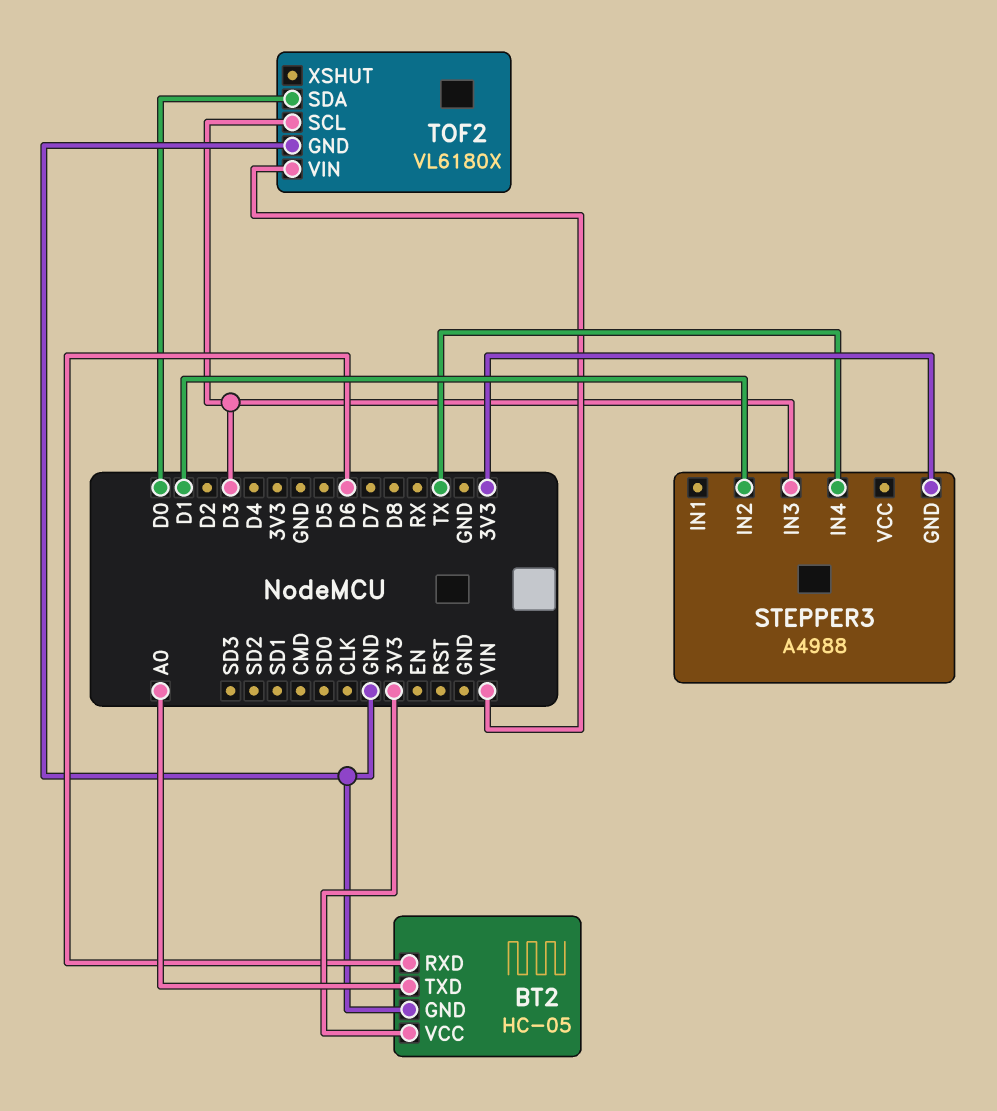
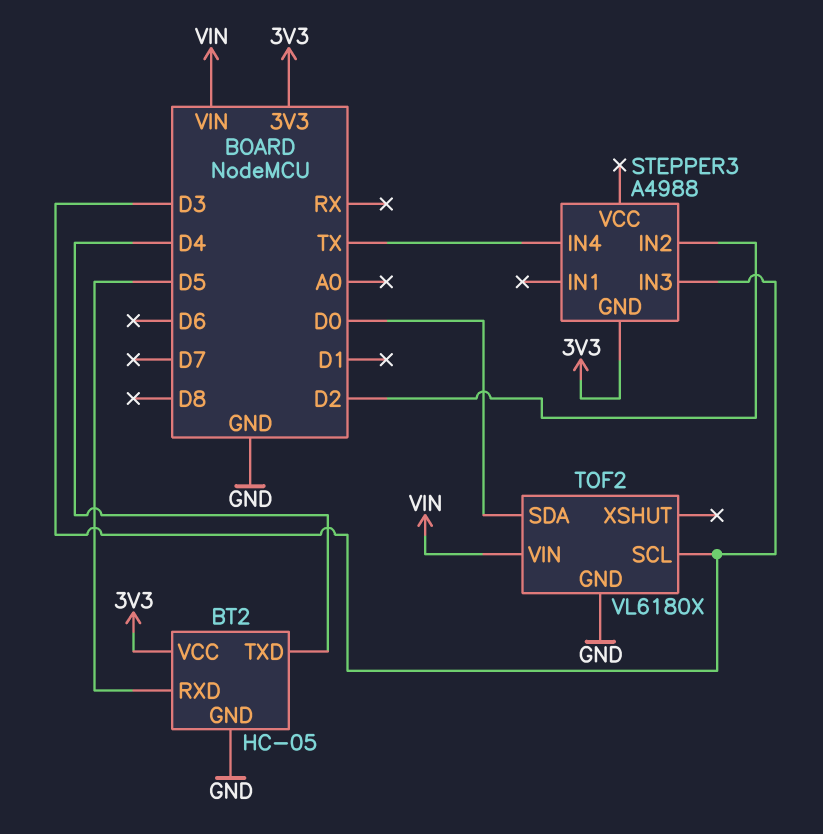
BT2 pin RXD: D6 -> D5
BT2 pin TXD: A0 -> D4
STEPPER3 pin IN2: D1 -> D2

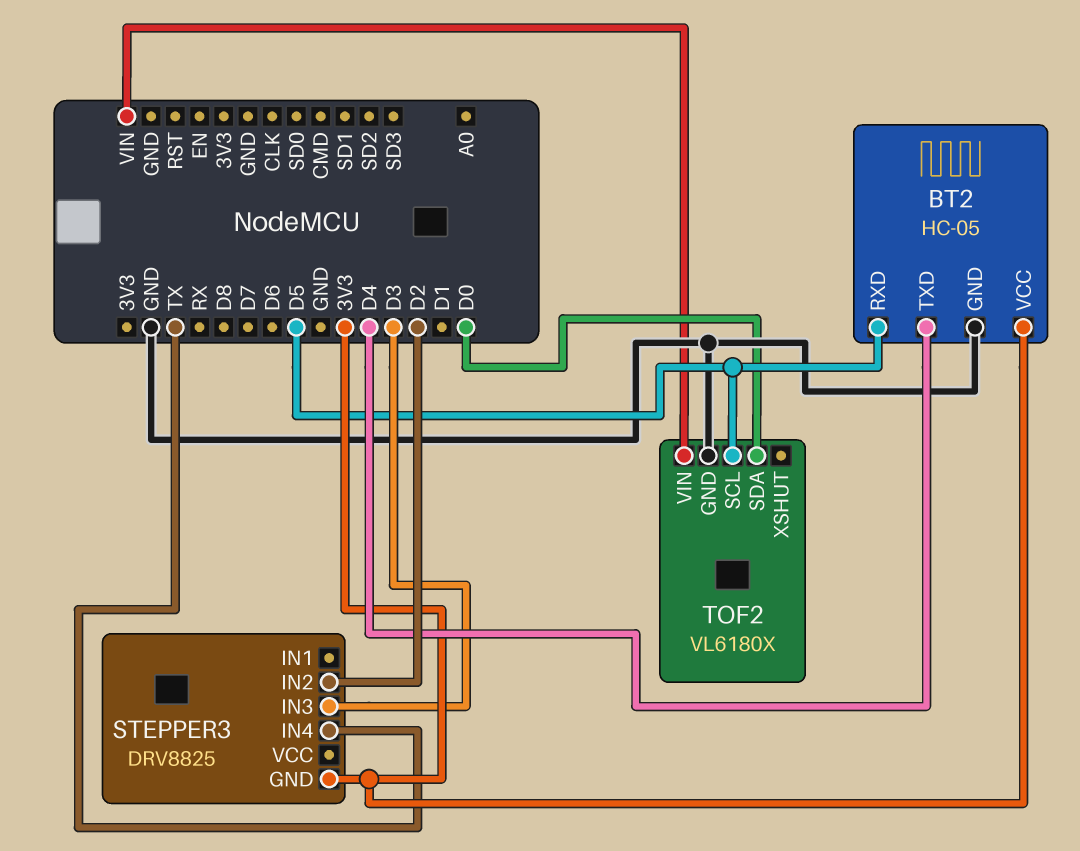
STEPPER3: A4988 -> DRV8825
TOF2 pin SCL: D3 -> D5

